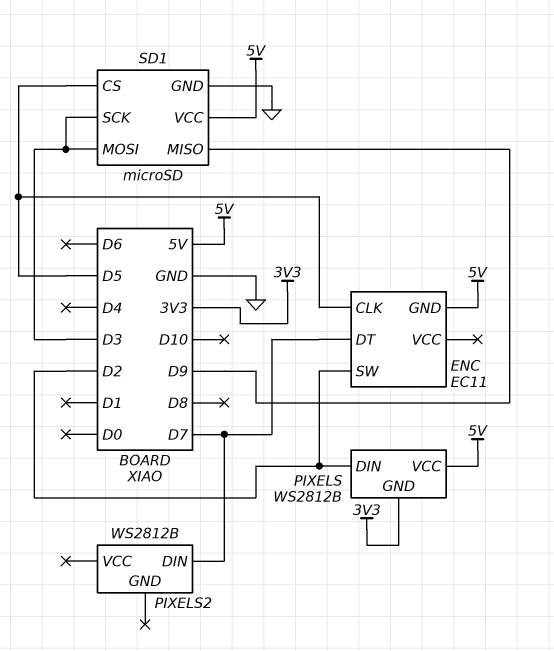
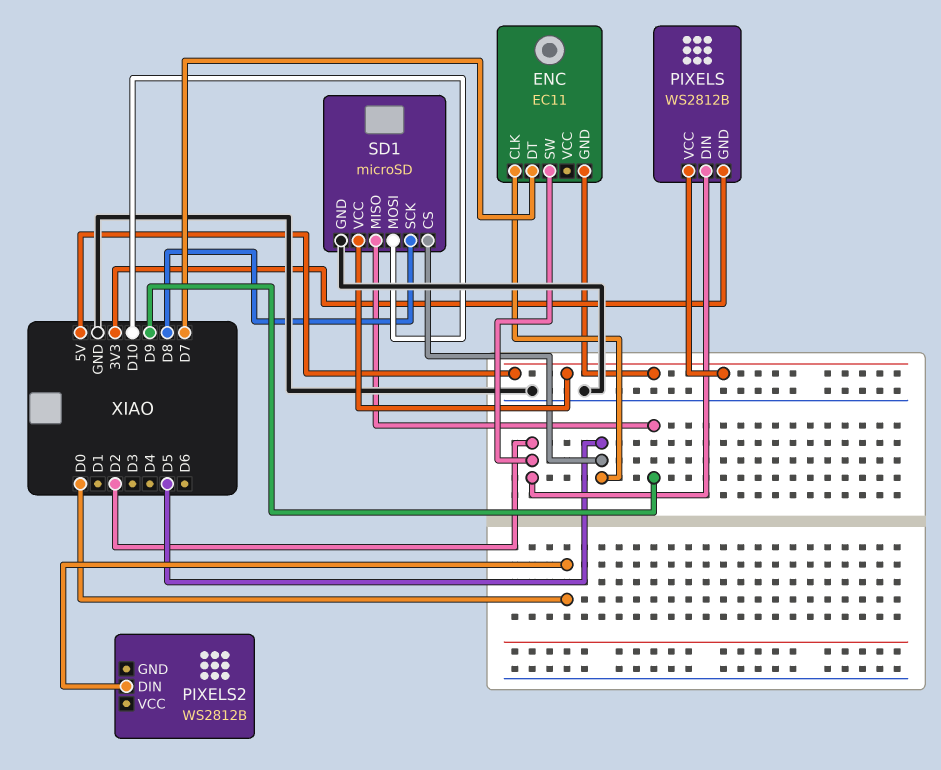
PIXELS2 pin DIN: D7 -> D0
SD1 pin MOSI: D3 -> D10
SD1 pin SCK: D3 -> D8

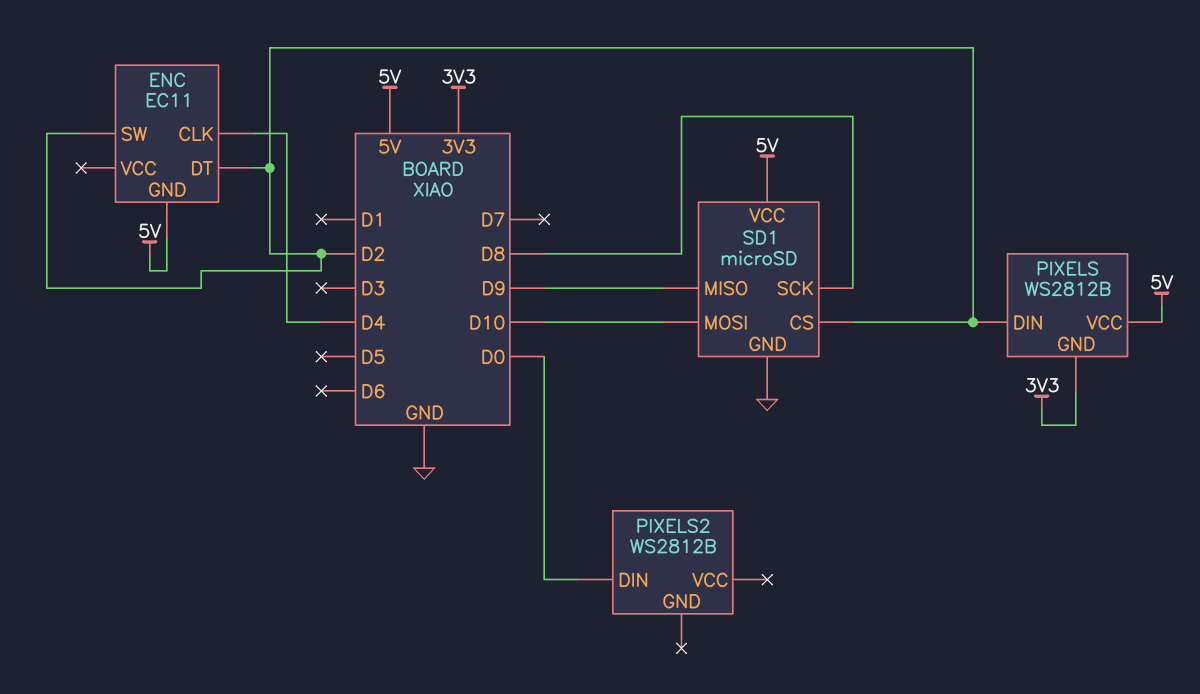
ENC pin CLK: D5 -> D4
ENC pin DT: D7 -> D2
SD1 pin CS: D5 -> D2

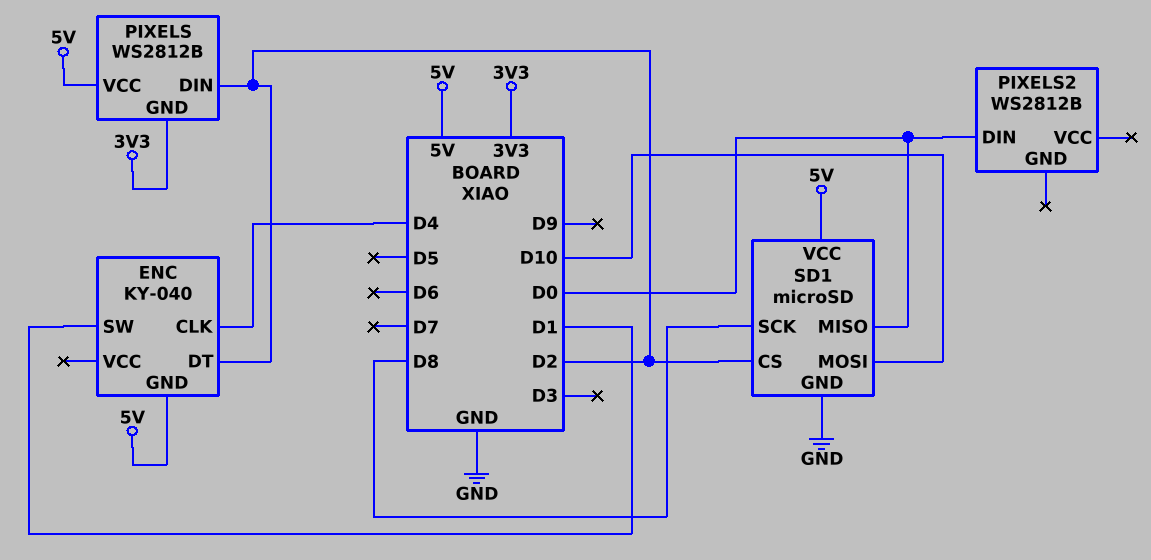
ENC: EC11 -> KY-040
ENC pin SW: D2 -> D1
SD1 pin MISO: D9 -> D0

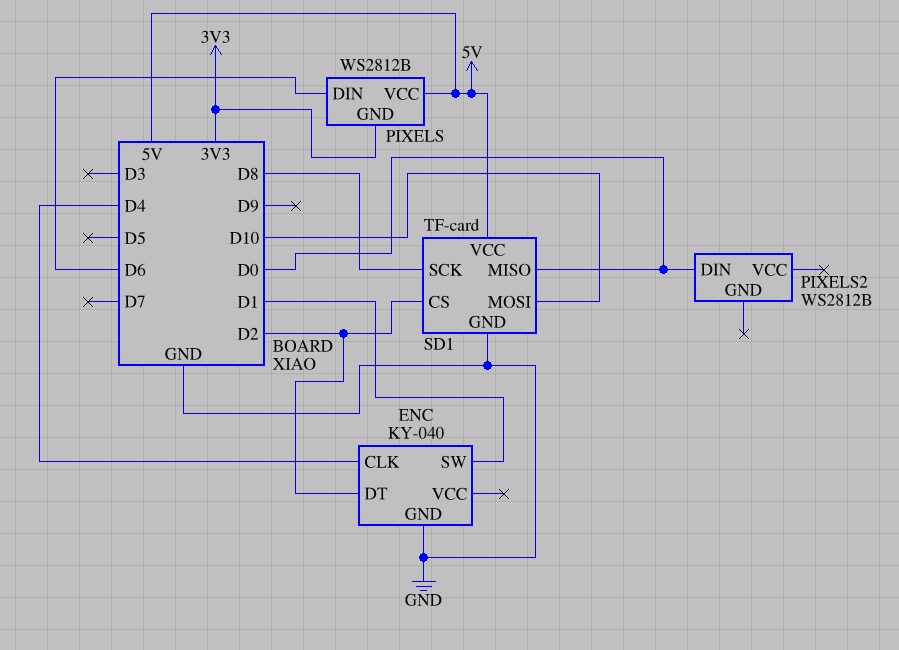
ENC pin GND: 5V -> GND
PIXELS pin DIN: D2 -> D6
SD1: microSD -> TF-card

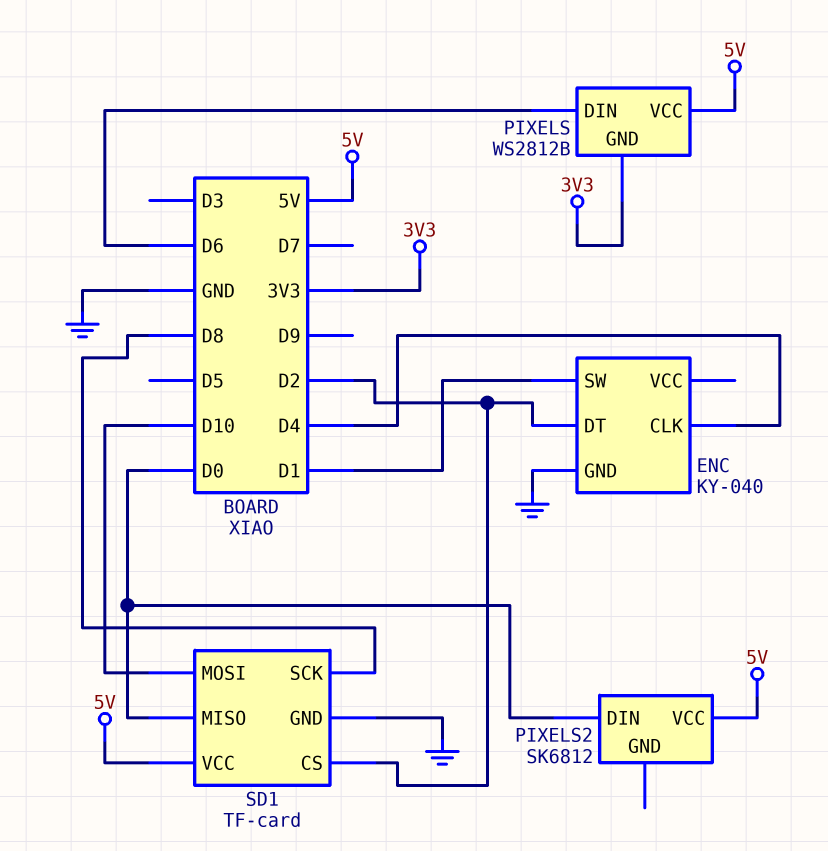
PIXELS2: WS2812B -> SK6812
PIXELS2 pin VCC: none -> 5V

